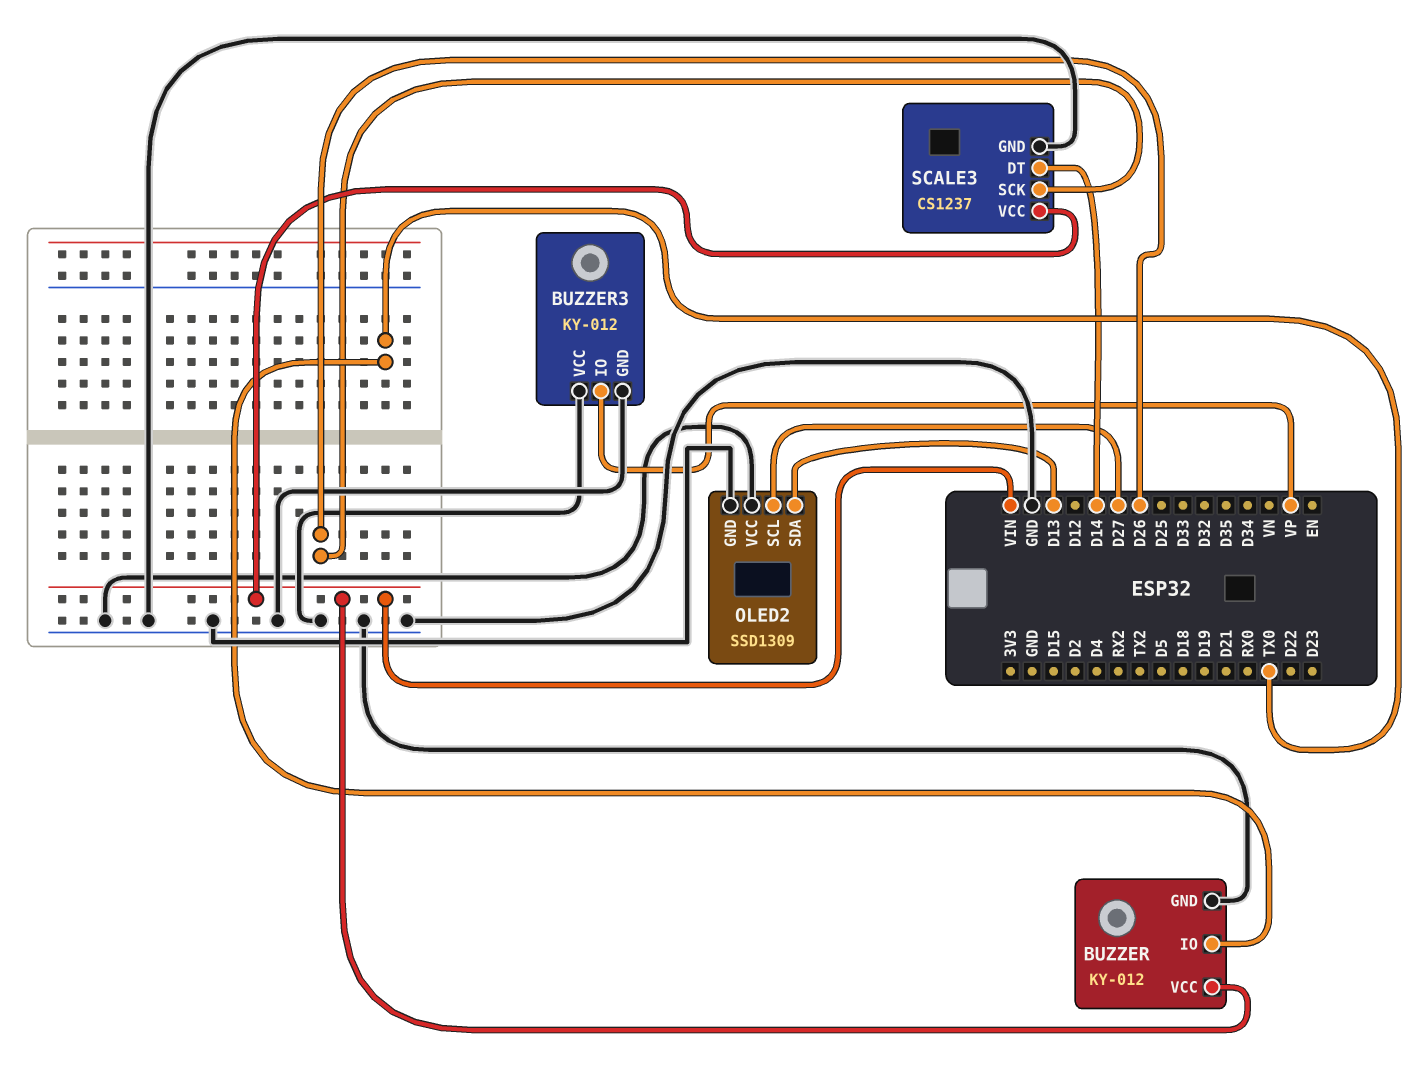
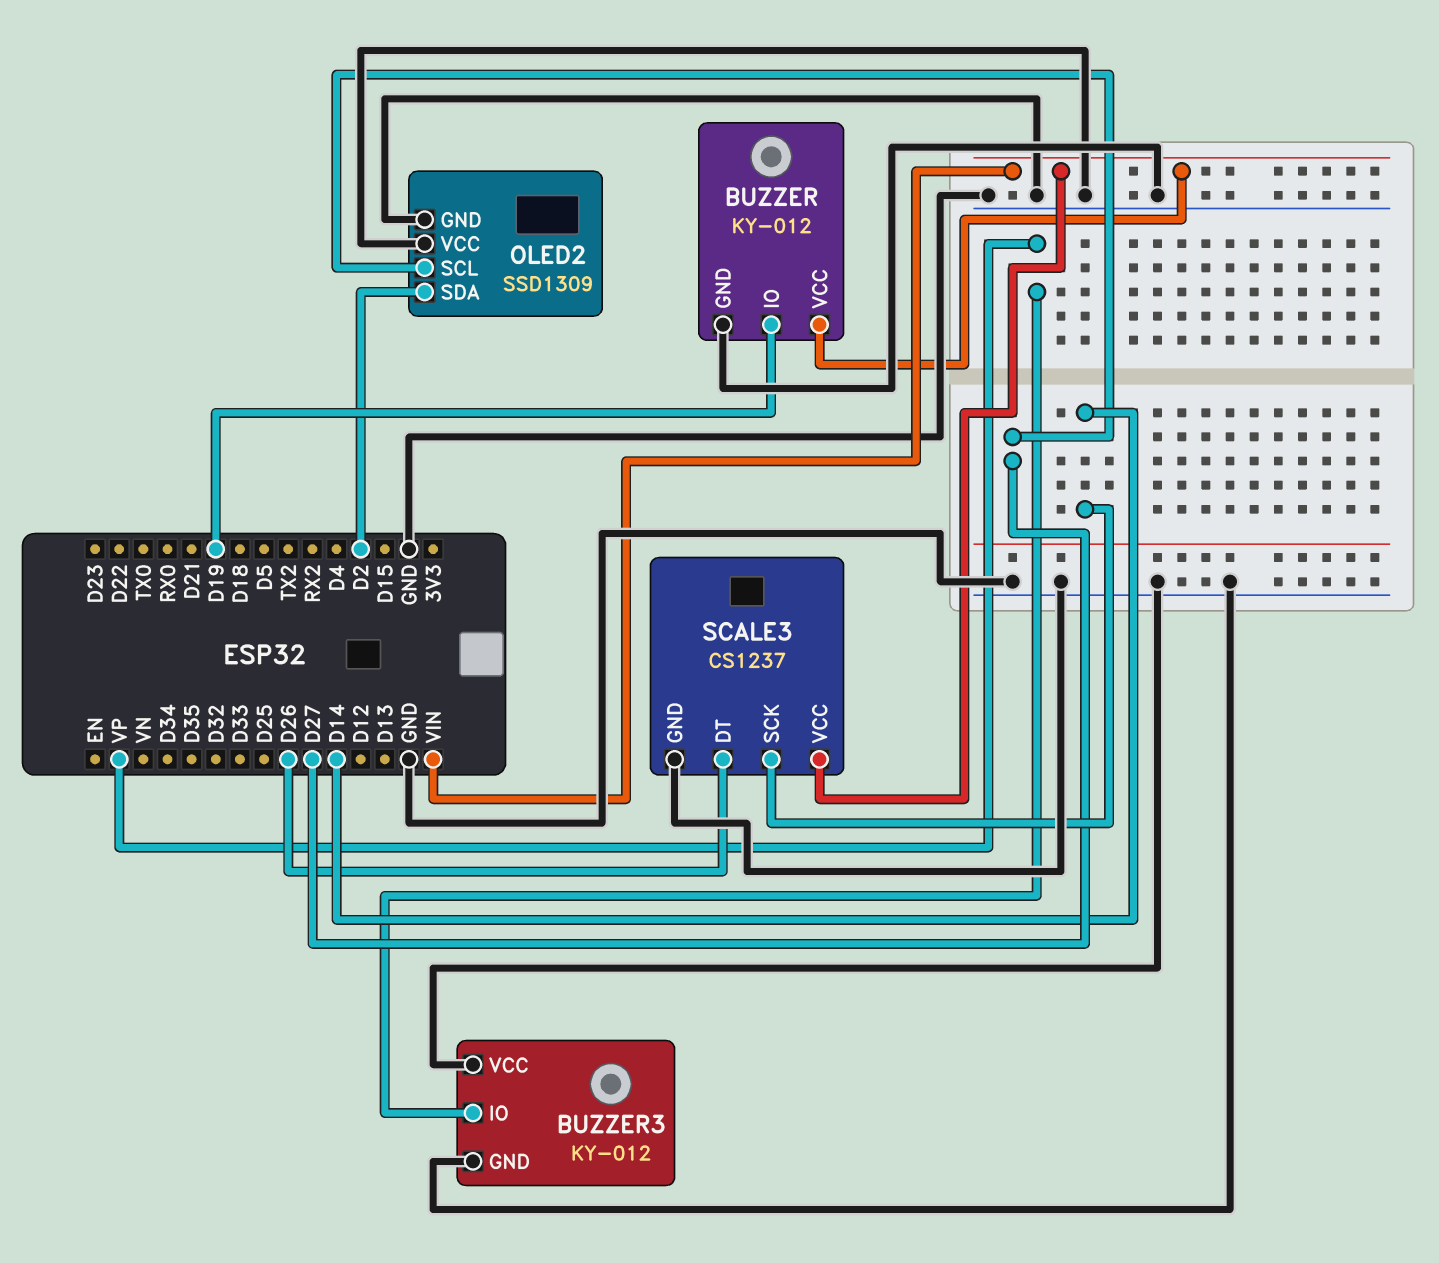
BUZZER pin IO: TX0 -> D19
OLED2 pin SDA: D13 -> D2
SCALE3 pin DT: D14 -> D26
SCALE3 pin SCK: D26 -> D14

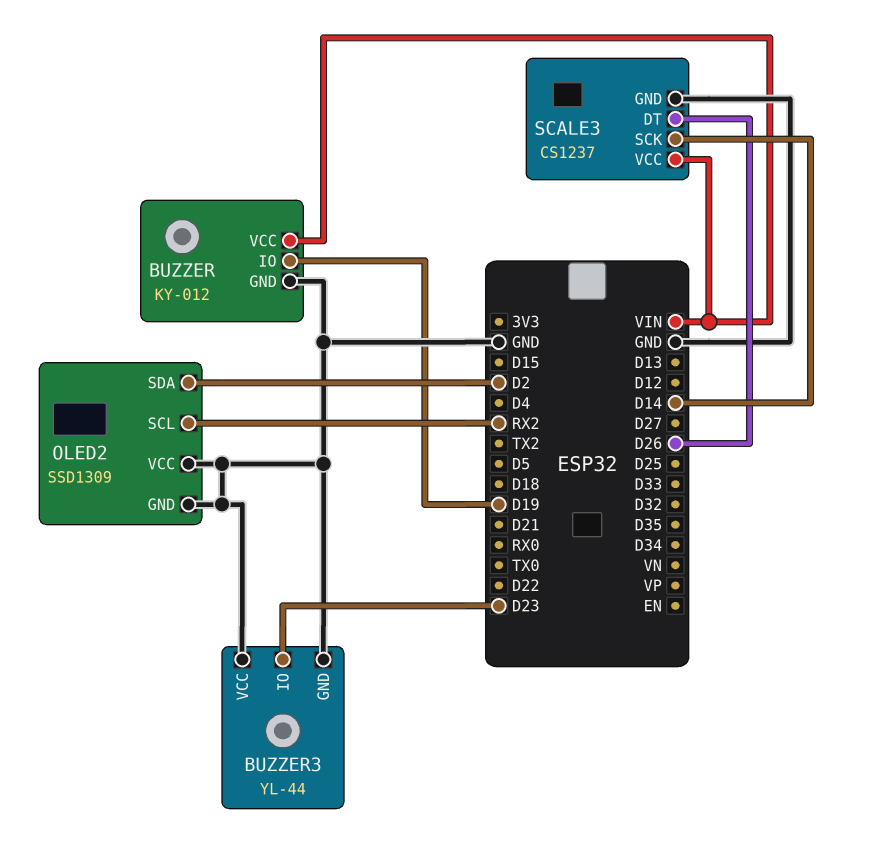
BUZZER3: KY-012 -> YL-44
BUZZER3 pin IO: VP -> D23
OLED2 pin SCL: D27 -> RX2

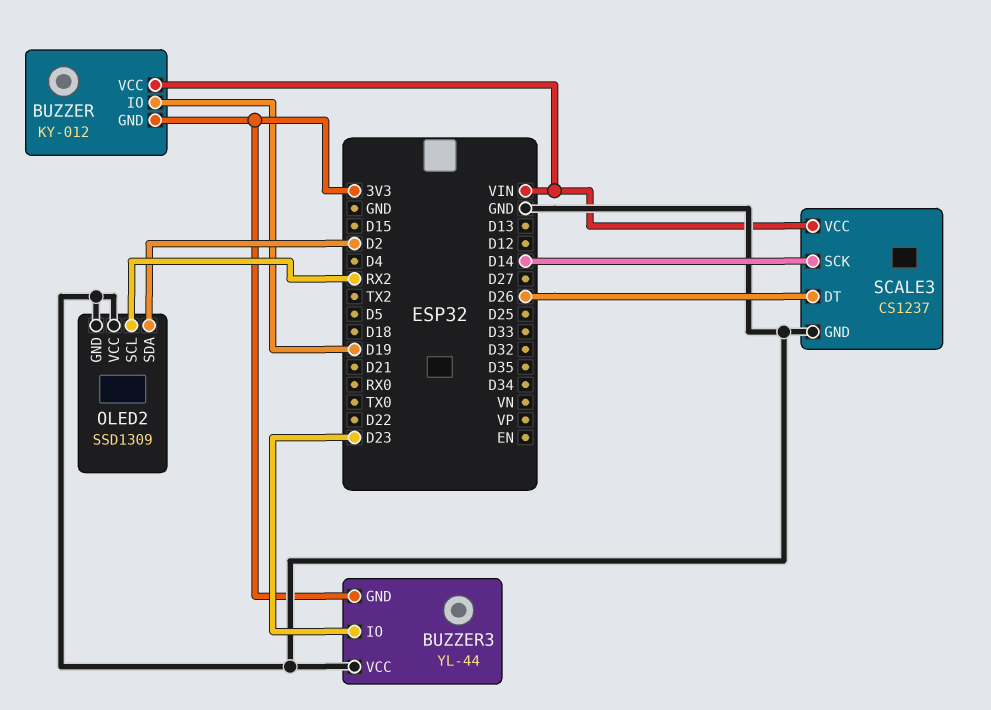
BUZZER pin GND: GND -> 3V3
BUZZER3 pin GND: GND -> 3V3

